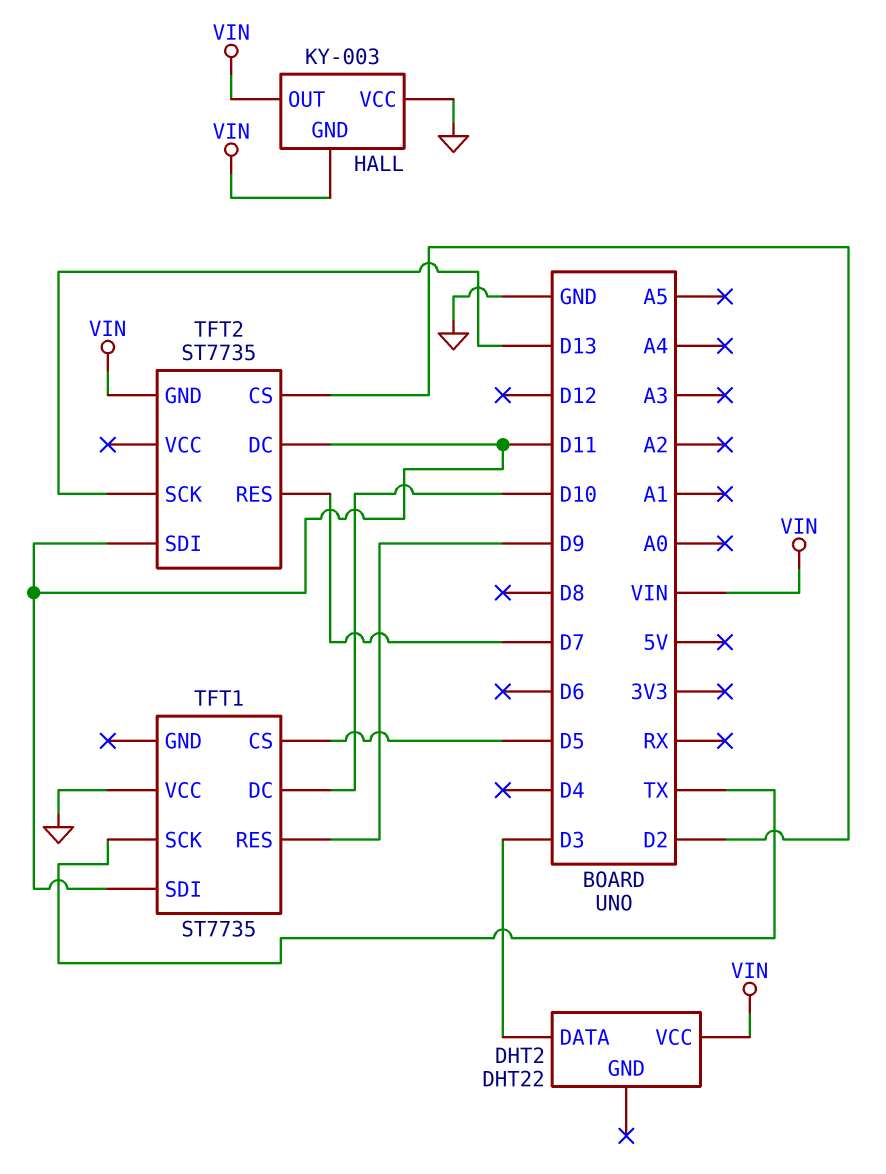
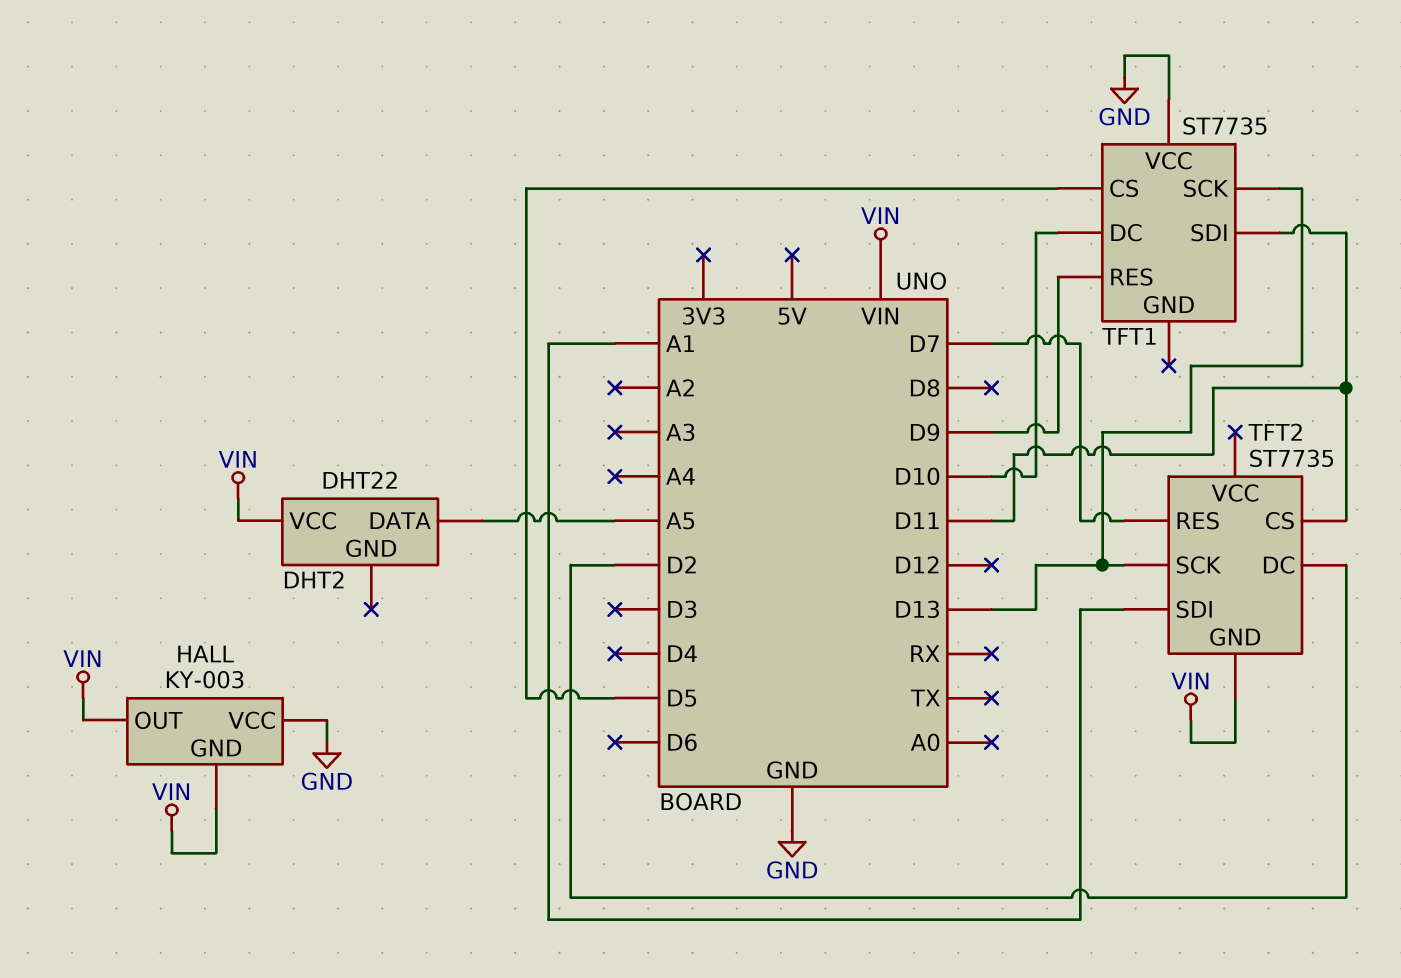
DHT2 pin DATA: D3 -> A5
TFT1 pin SCK: TX -> D13
TFT2 pin CS: D2 -> D11
TFT2 pin DC: D11 -> D2
TFT2 pin SDI: D11 -> A1

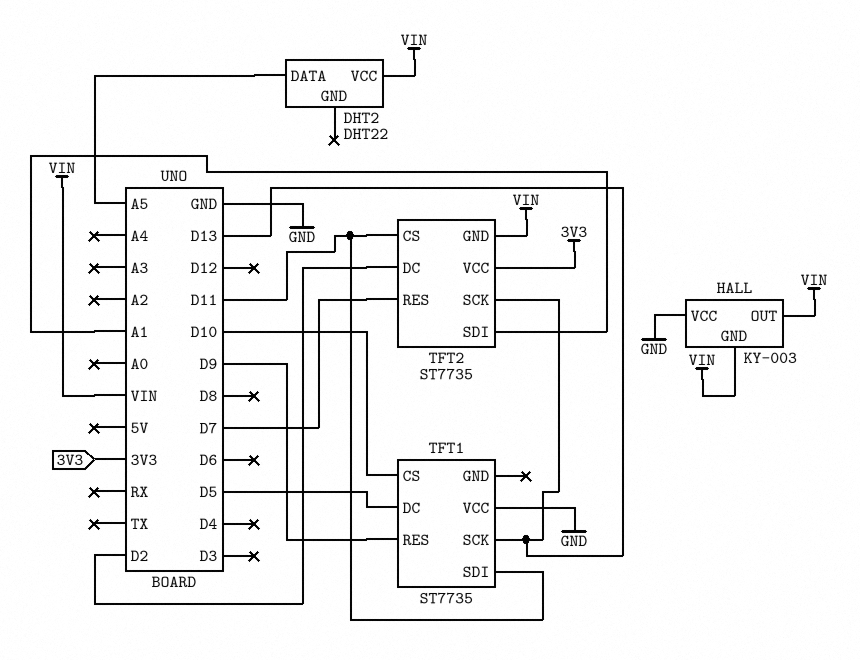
TFT1 pin CS: D5 -> D10
TFT1 pin DC: D10 -> D5
TFT2 pin VCC: none -> 3V3

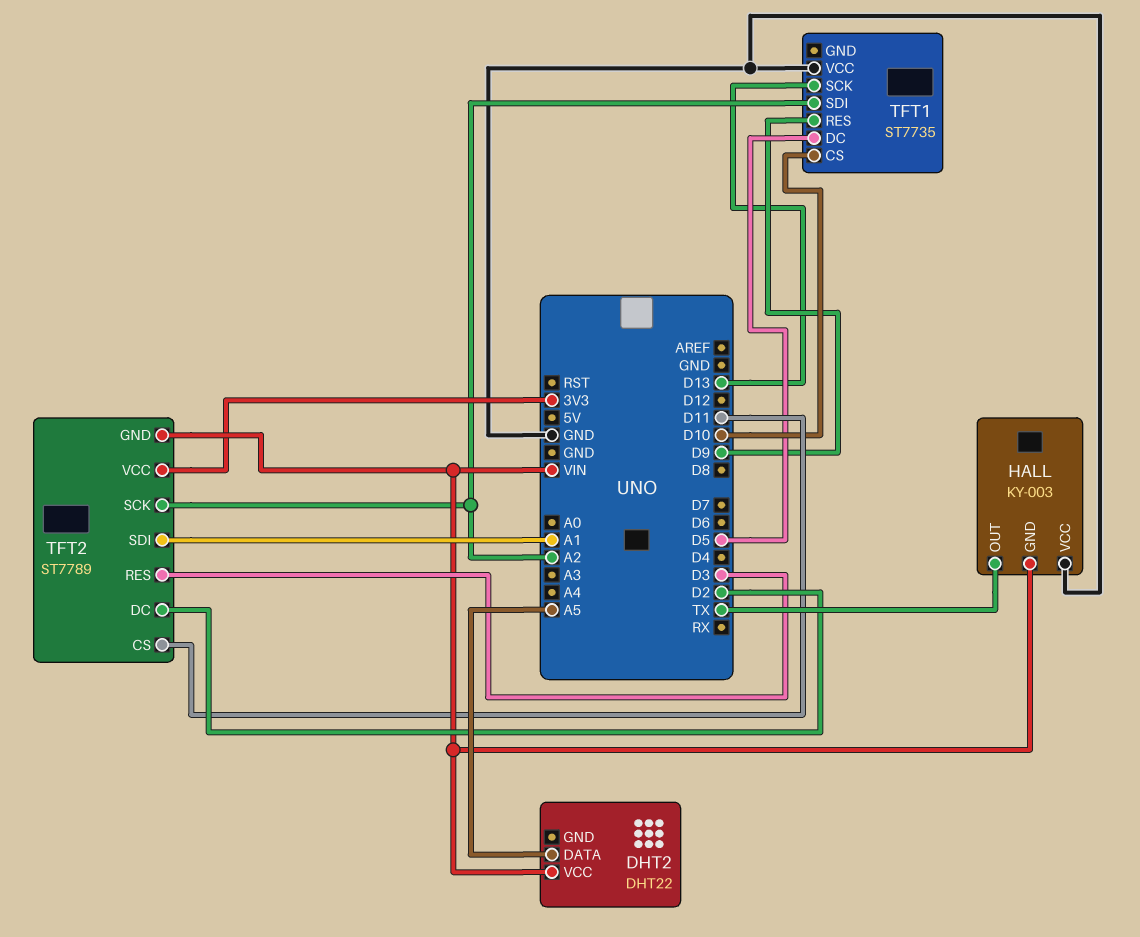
HALL pin OUT: VIN -> TX
TFT1 pin SDI: D11 -> A2
TFT2: ST7735 -> ST7789
TFT2 pin RES: D7 -> D3
TFT2 pin SCK: D13 -> A2

